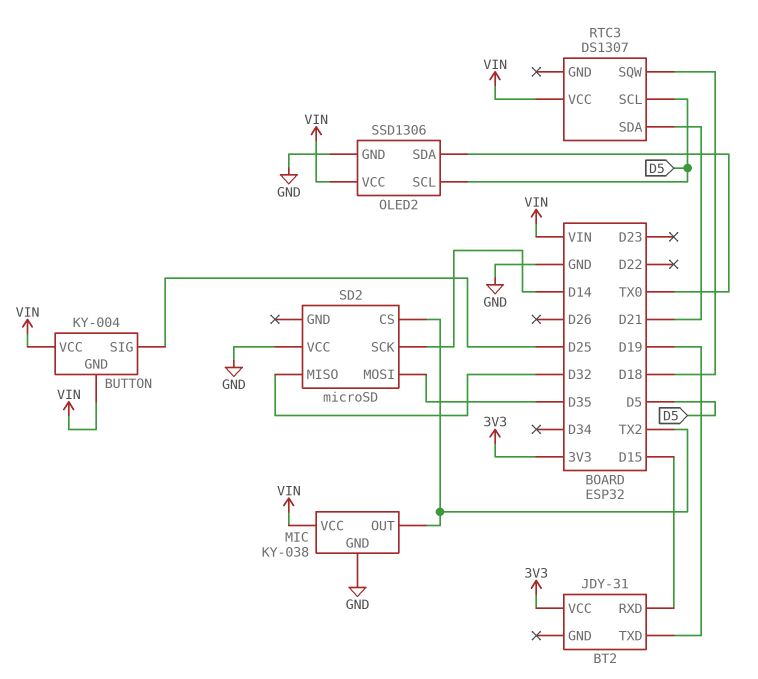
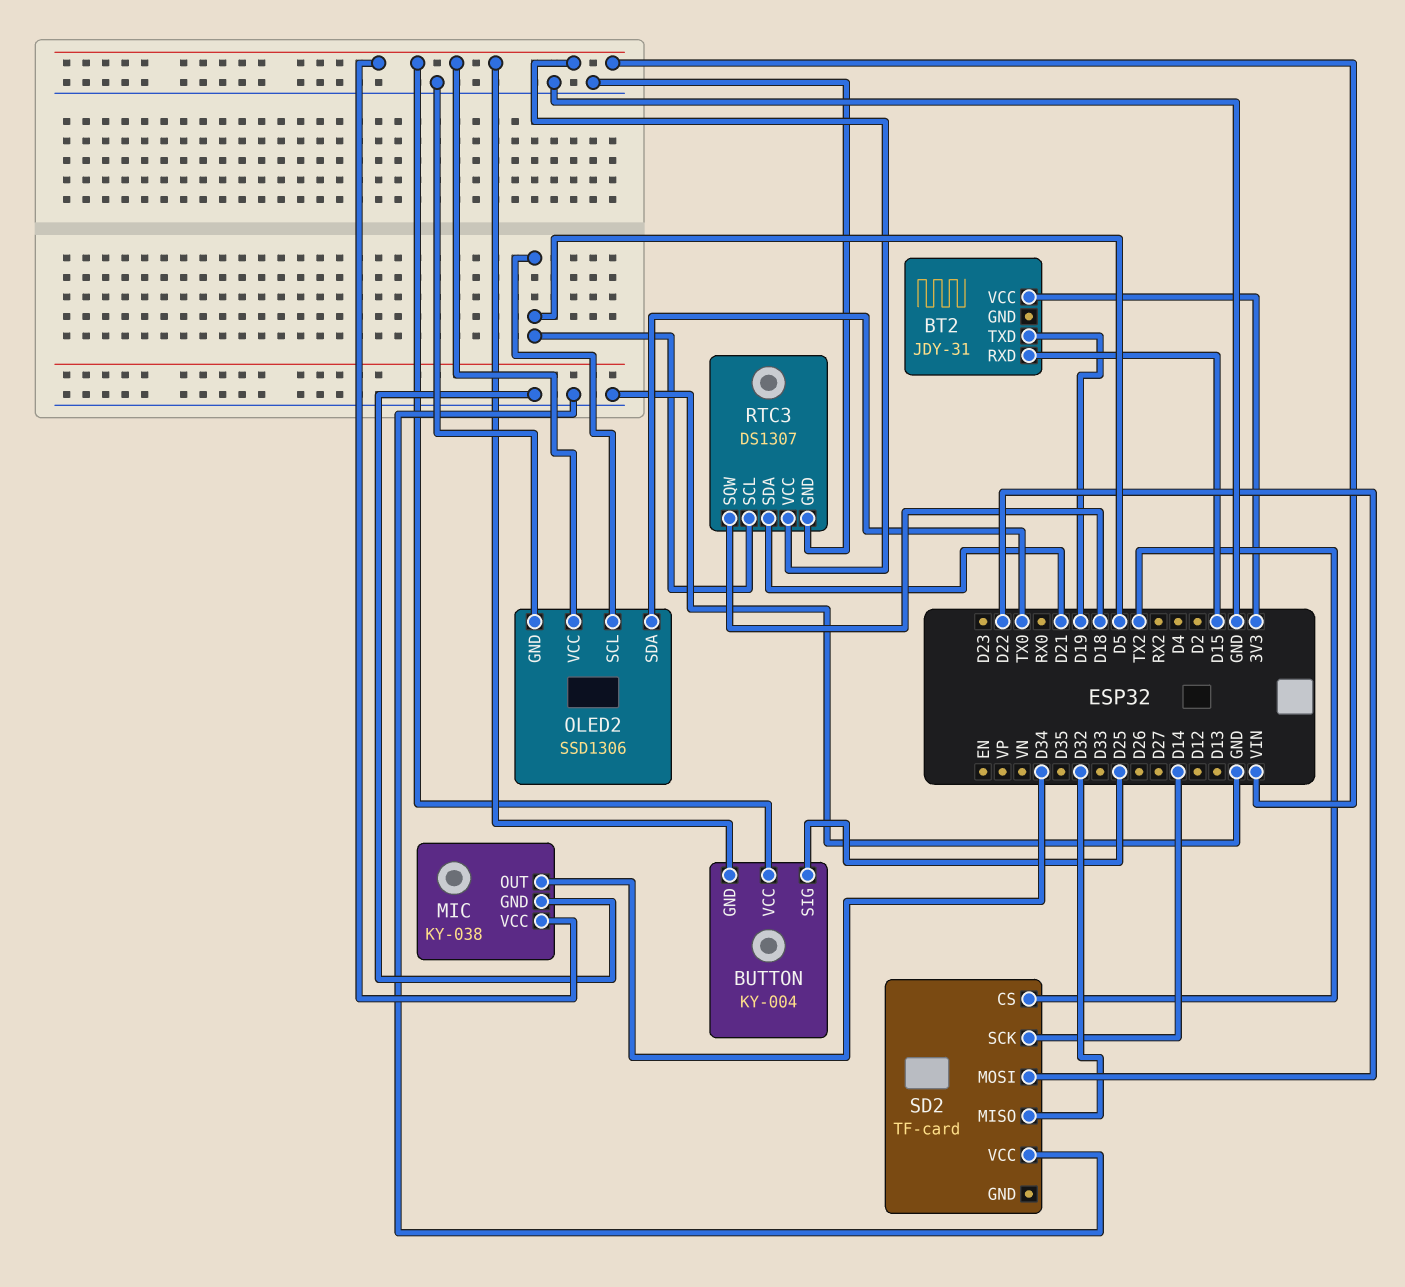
MIC pin OUT: TX2 -> D34
RTC3 pin GND: none -> GND
SD2: microSD -> TF-card
SD2 pin MOSI: D35 -> D22

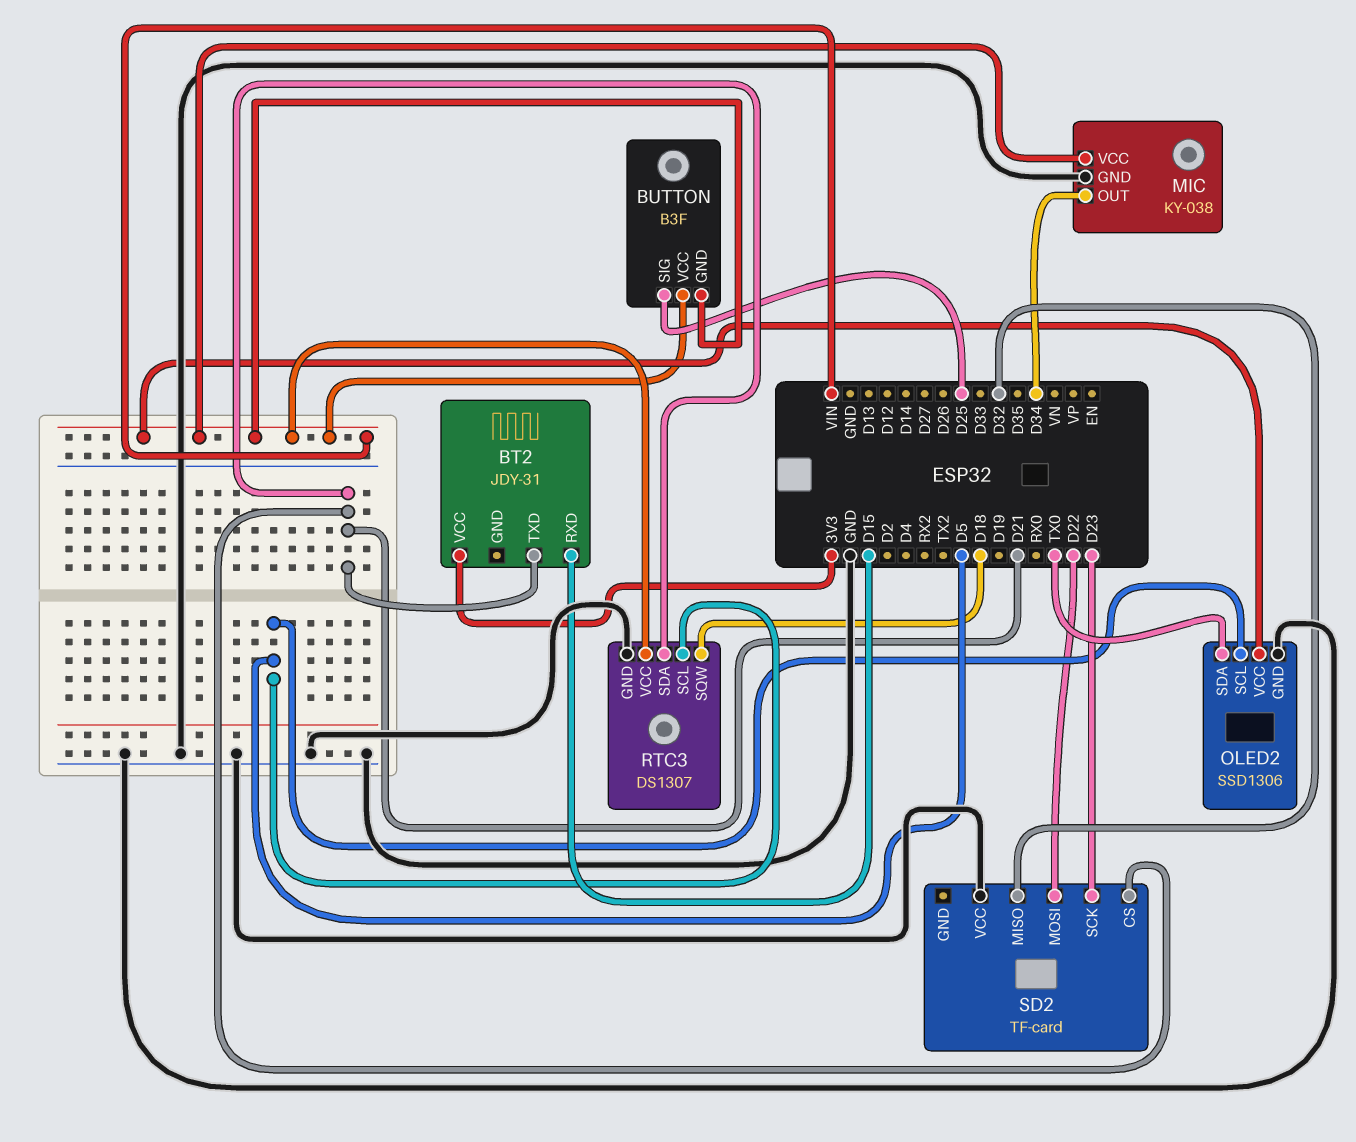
BT2 pin TXD: D19 -> D21
BUTTON: KY-004 -> B3F
SD2 pin CS: TX2 -> D21
SD2 pin SCK: D14 -> D23

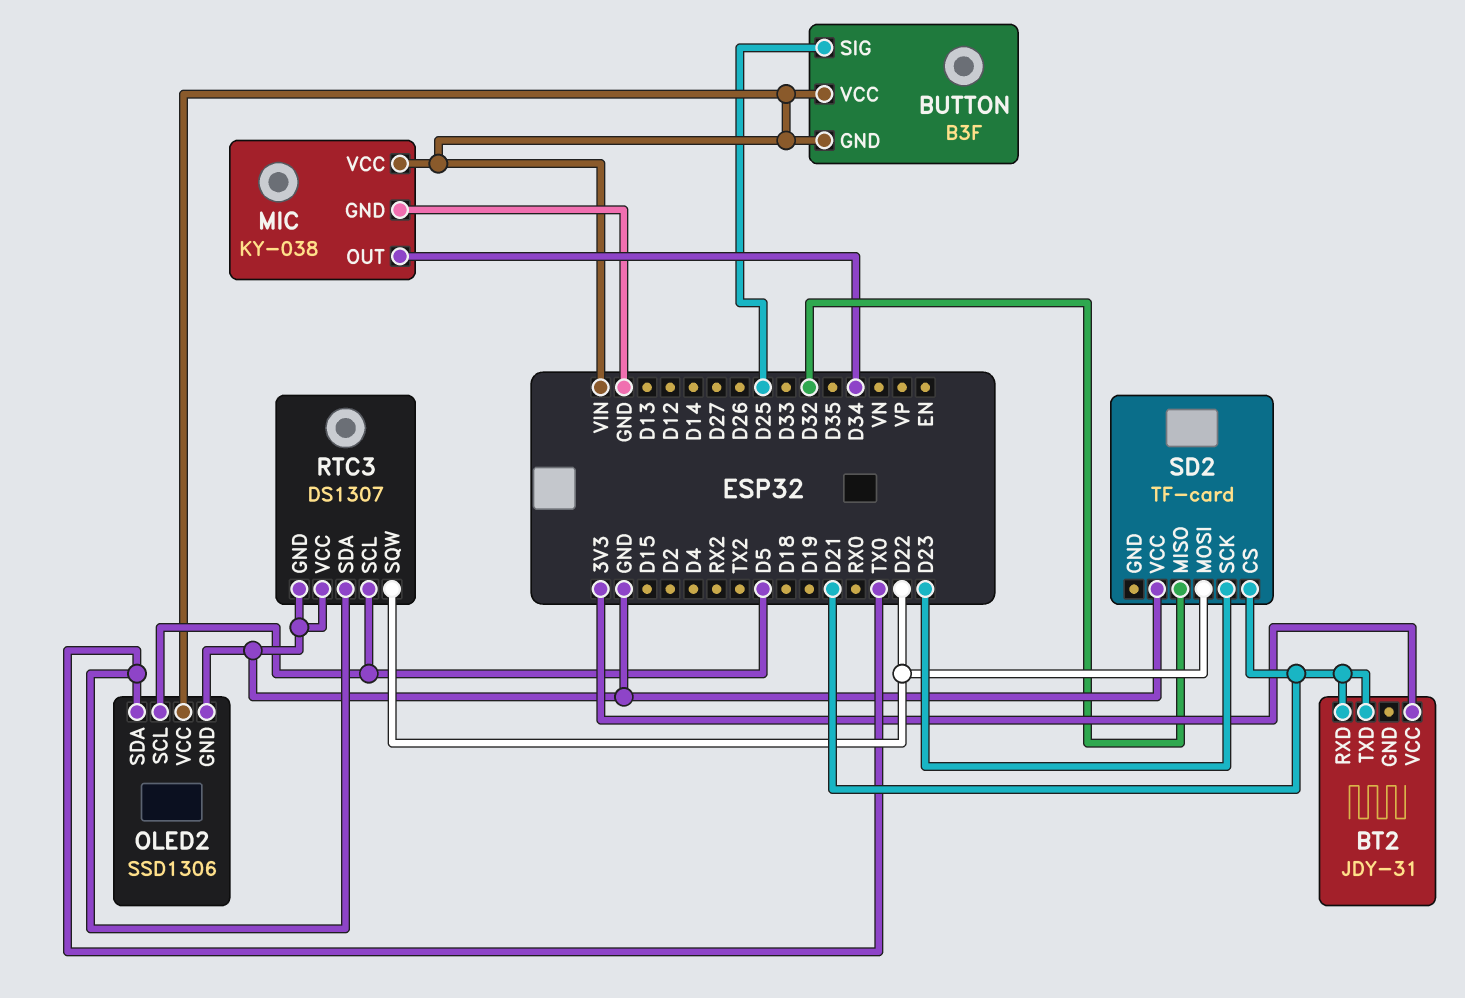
BT2 pin RXD: D15 -> D21
RTC3 pin SDA: D21 -> TX0
RTC3 pin SQW: D18 -> D22
RTC3 pin VCC: VIN -> GND

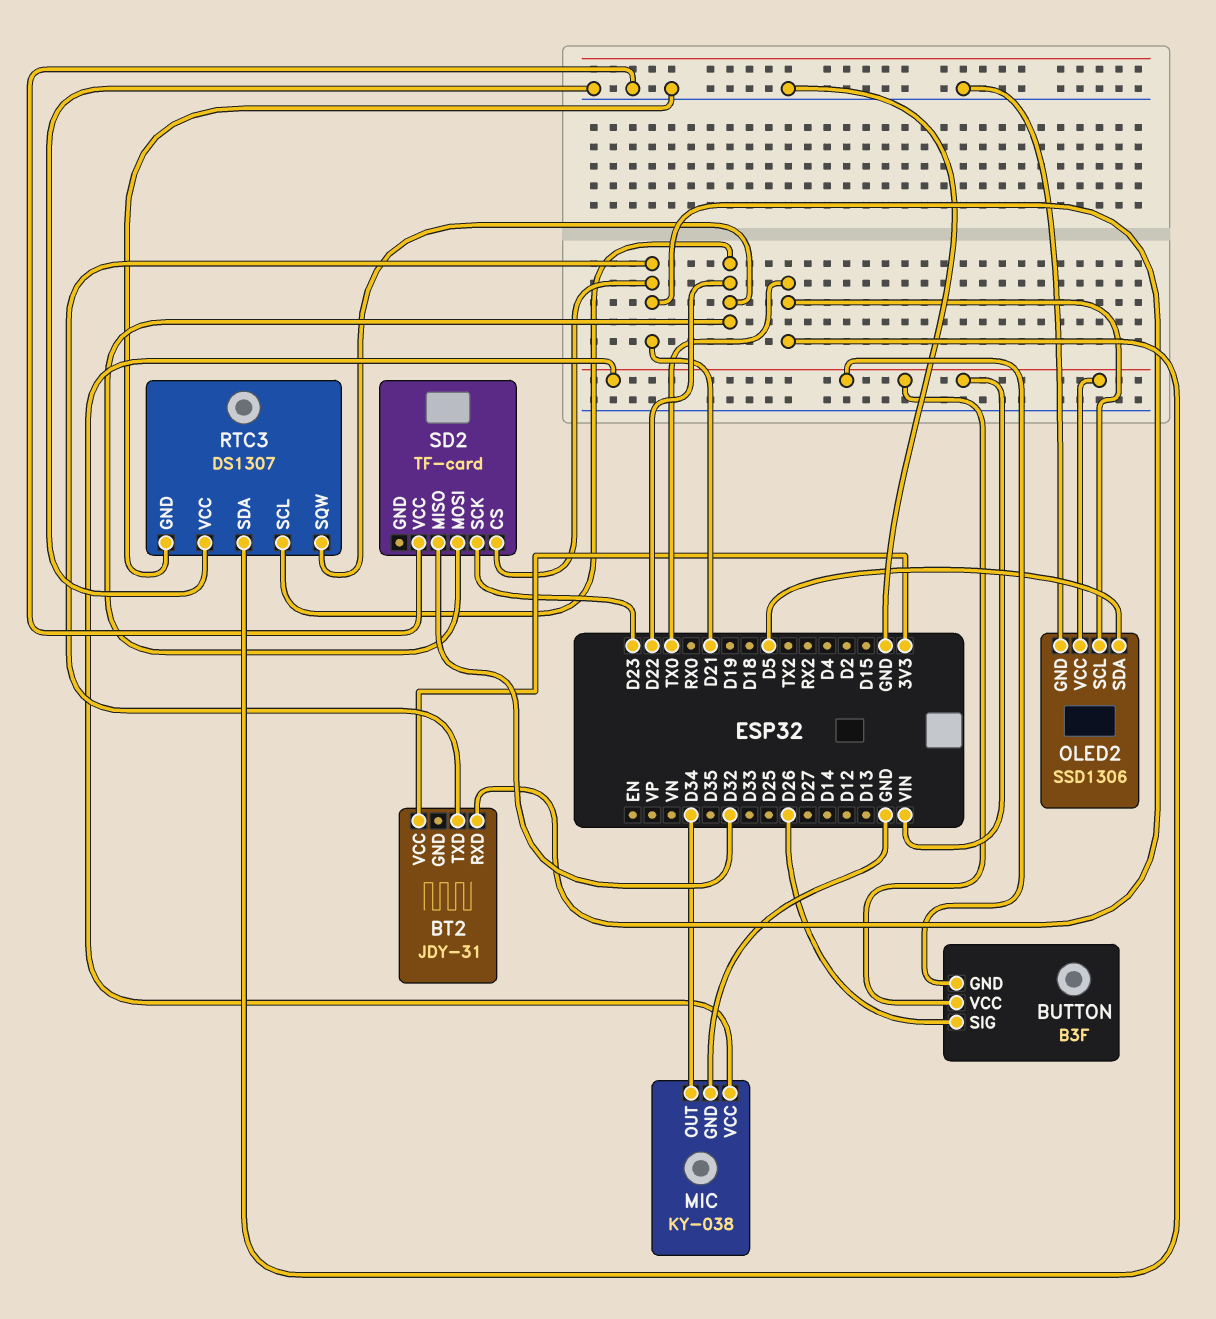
BUTTON pin SIG: D25 -> D26
OLED2 pin SCL: D5 -> TX0
OLED2 pin SDA: TX0 -> D5
RTC3 pin SCL: D5 -> D22

